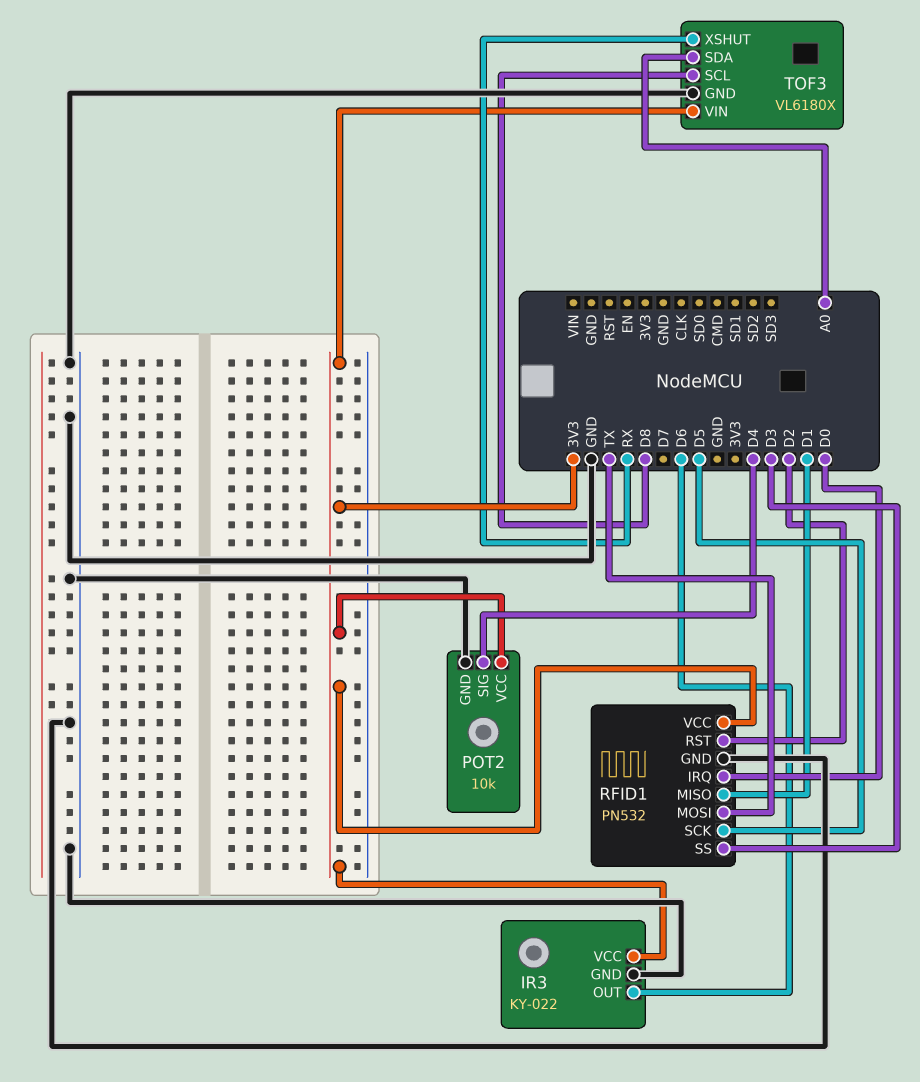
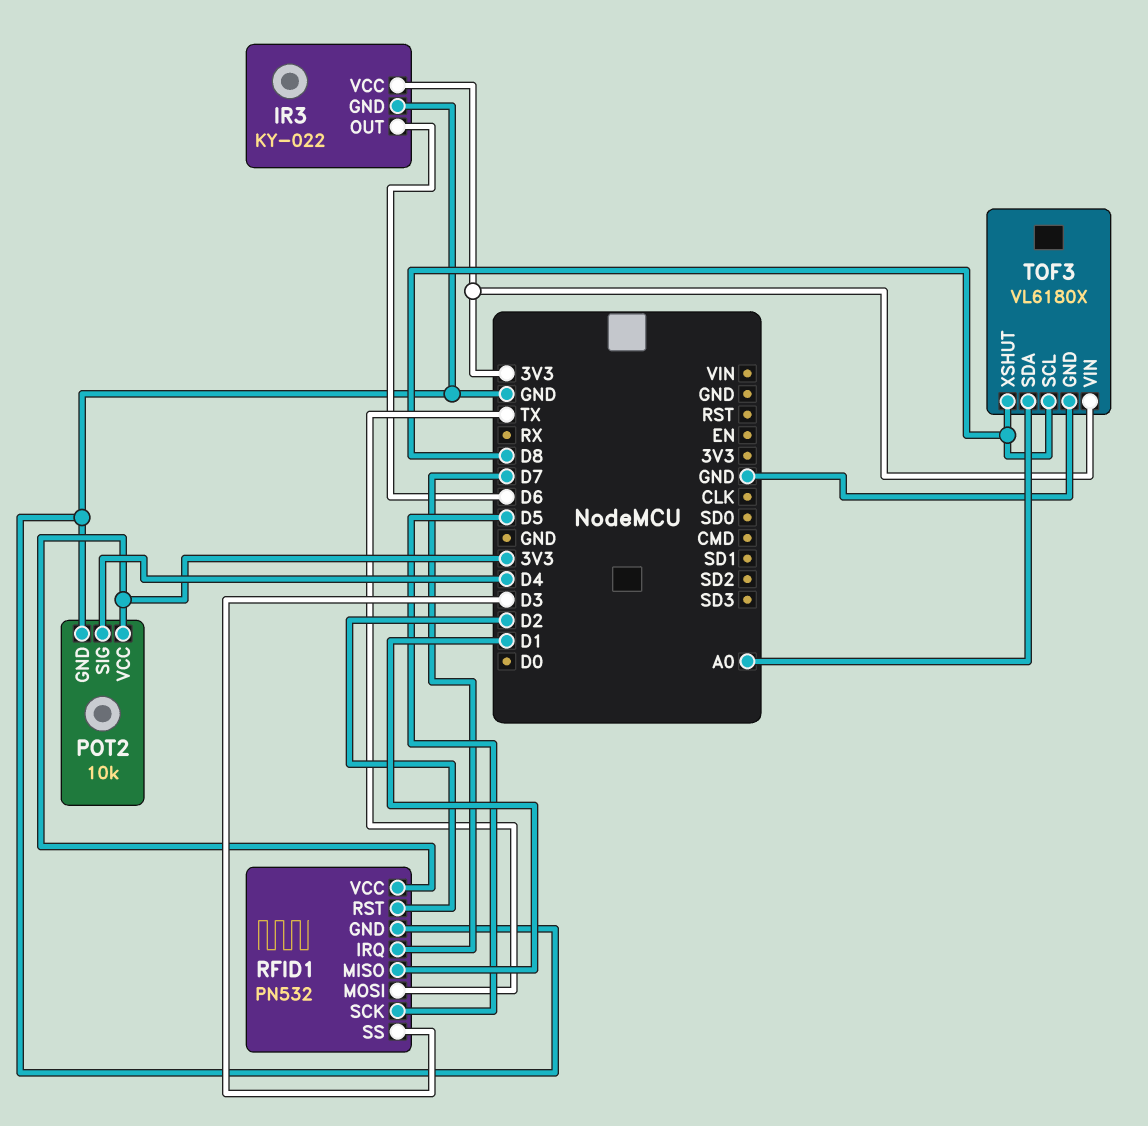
RFID1 pin IRQ: D0 -> D7
TOF3 pin XSHUT: RX -> D8

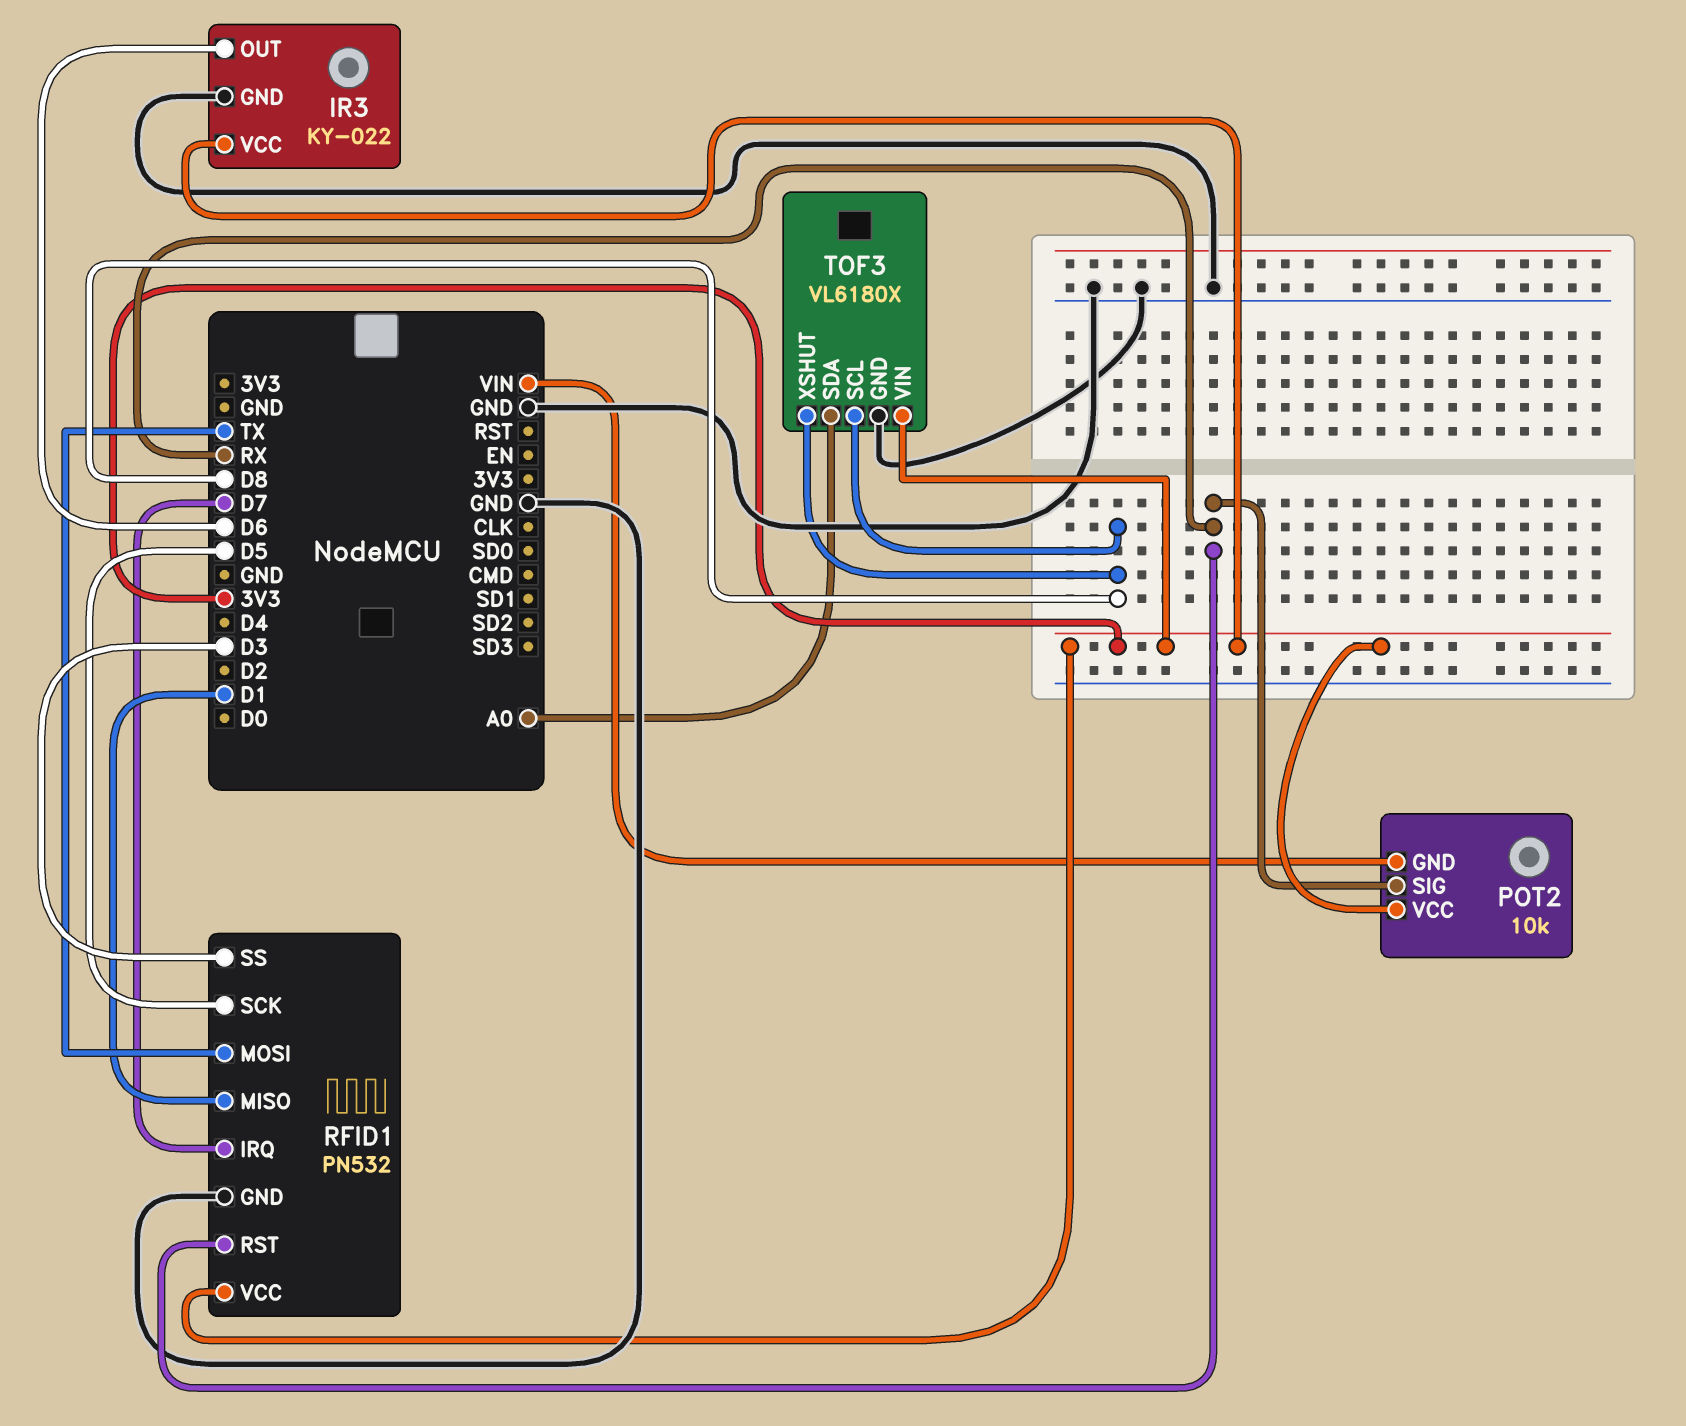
POT2 pin GND: GND -> VIN
POT2 pin SIG: D4 -> RX
RFID1 pin RST: D2 -> RX

